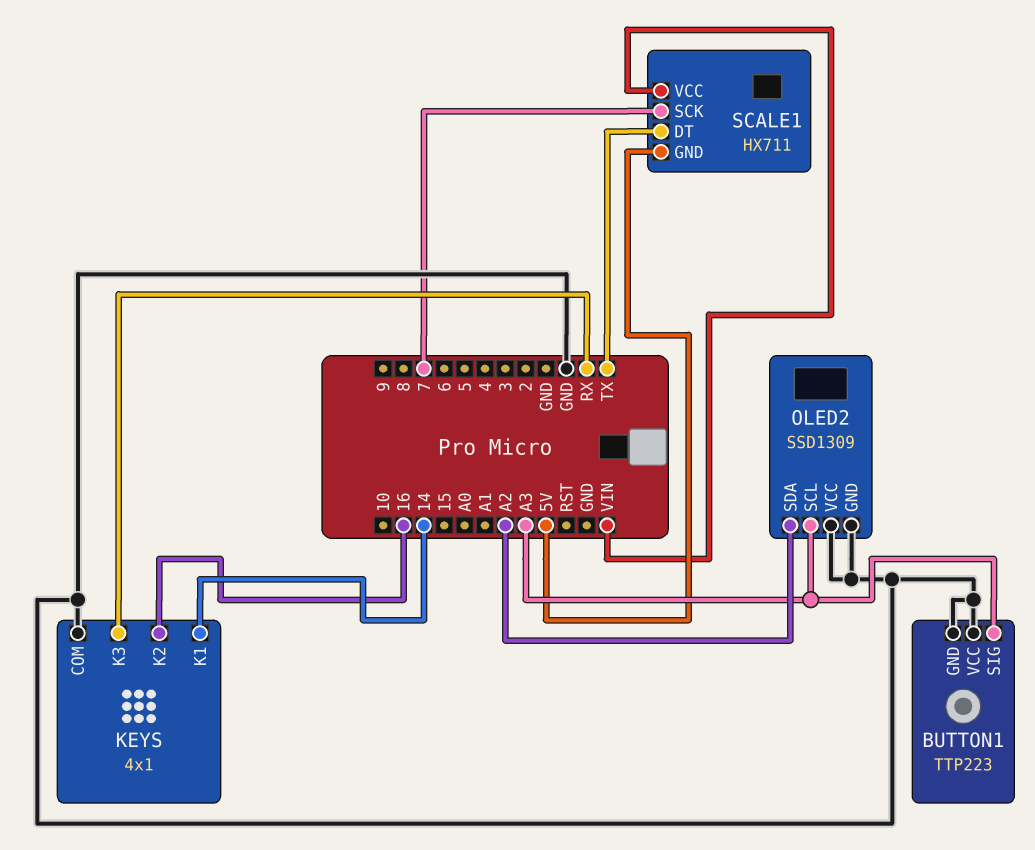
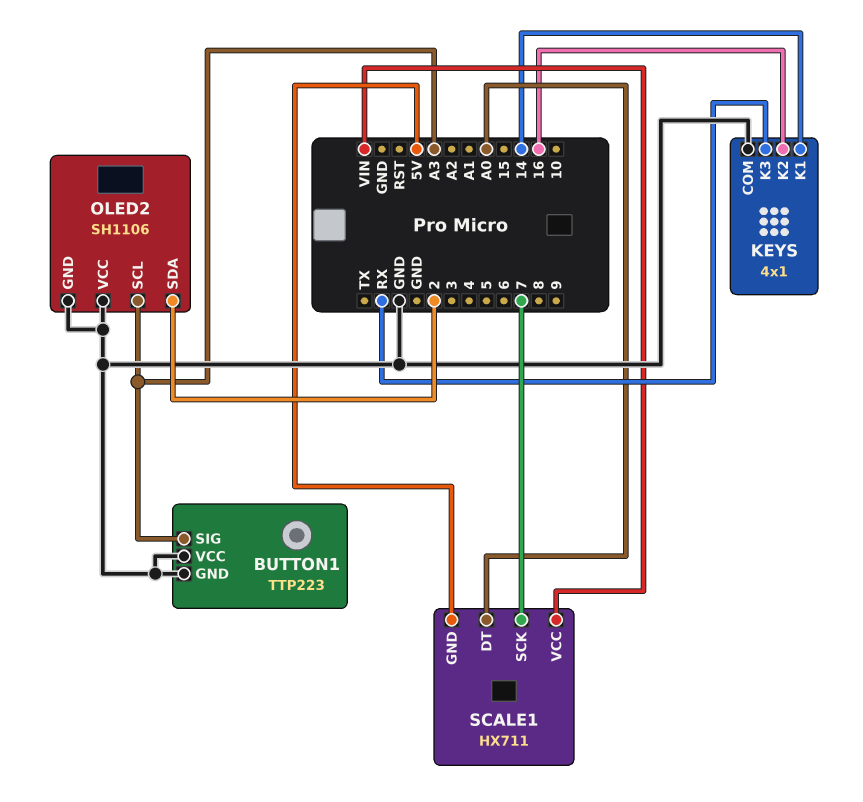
OLED2: SSD1309 -> SH1106
OLED2 pin SDA: A2 -> 2
SCALE1 pin DT: TX -> A0

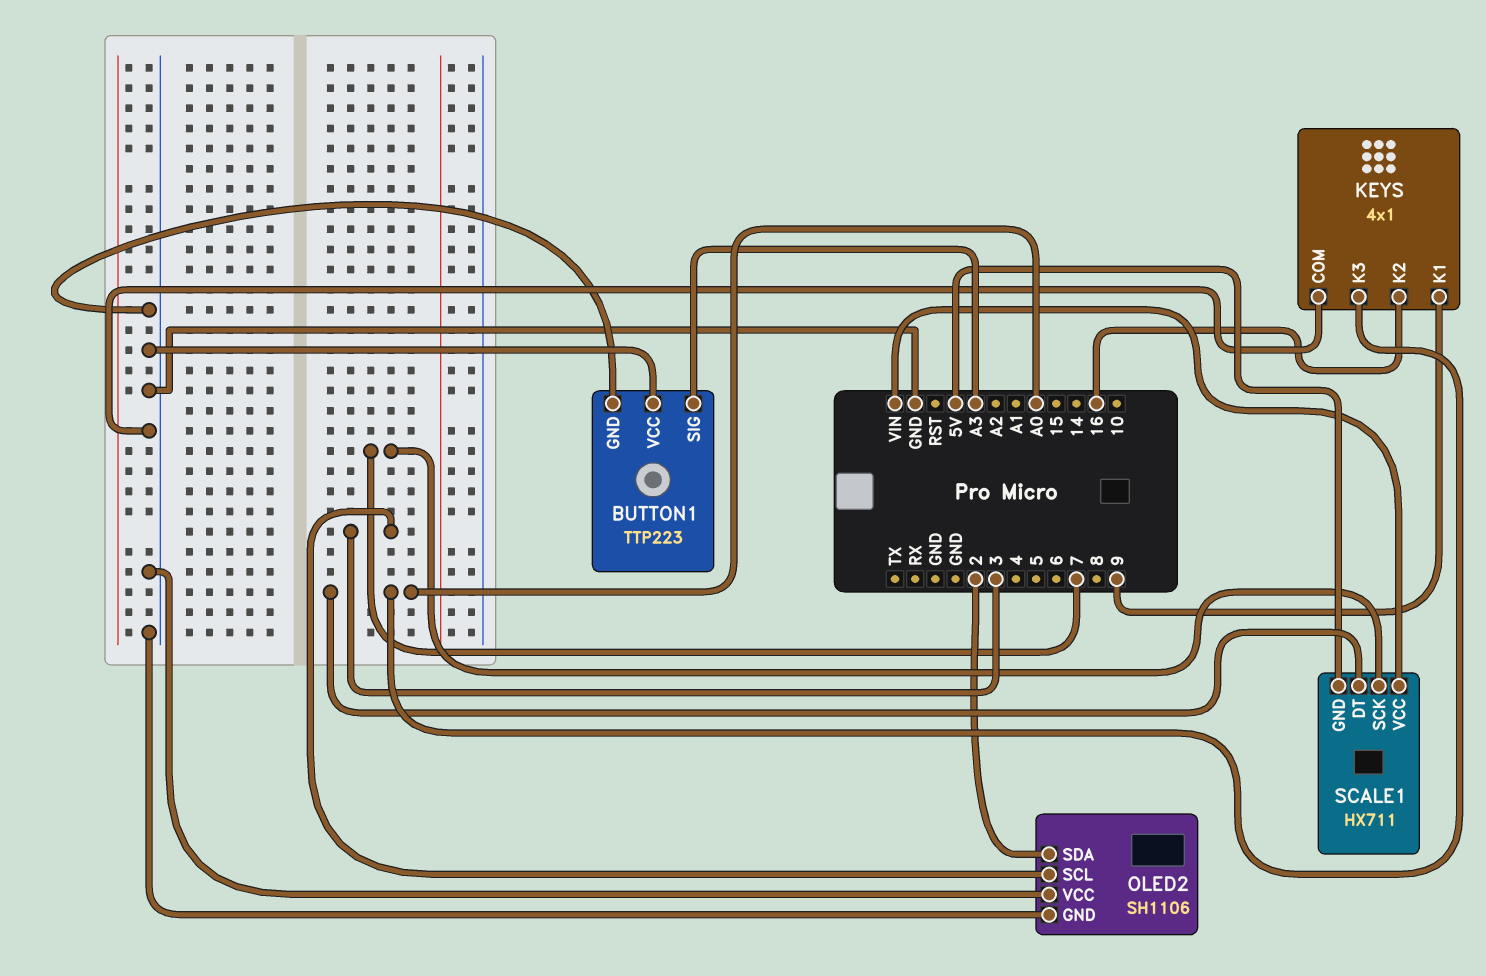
KEYS pin K1: 14 -> 9
KEYS pin K3: RX -> A0
OLED2 pin SCL: A3 -> 3

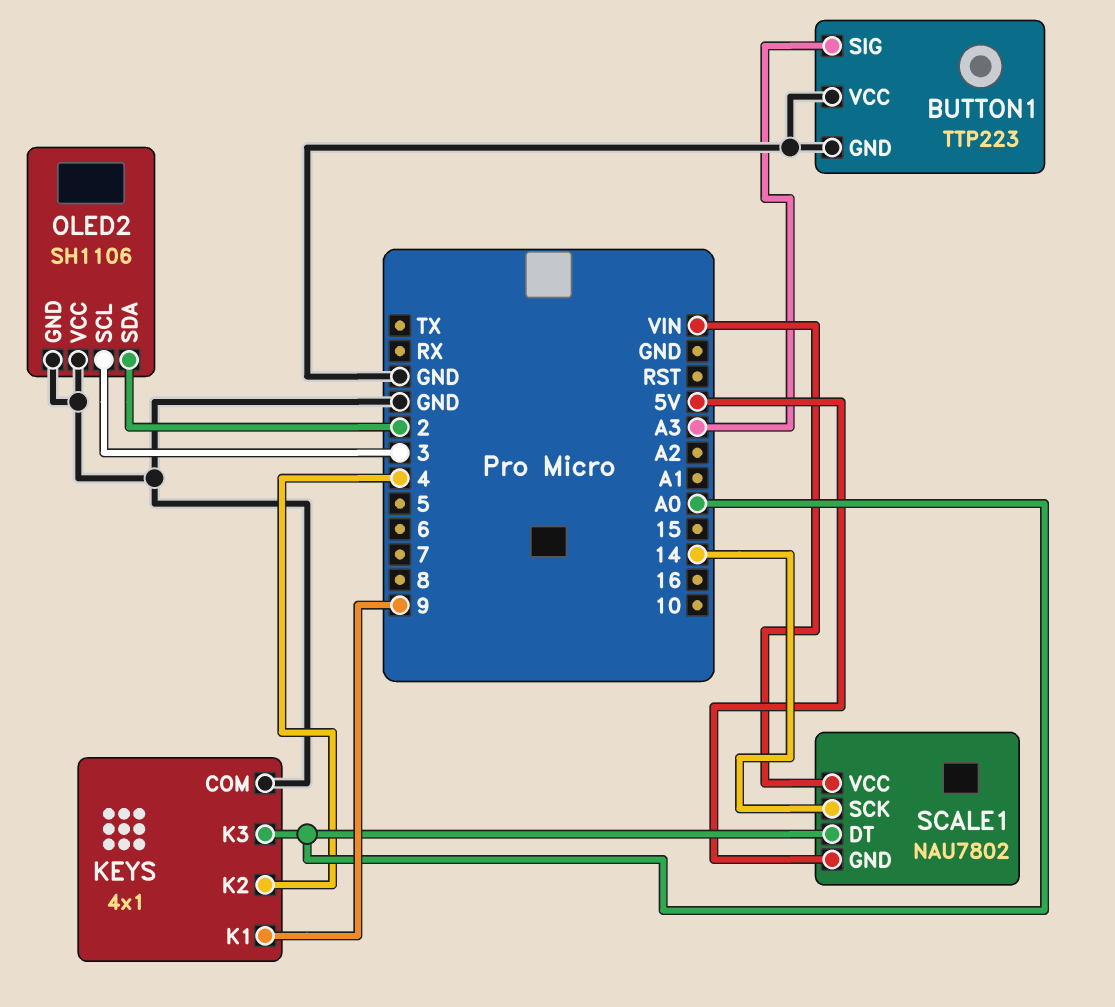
KEYS pin K2: 16 -> 4
SCALE1: HX711 -> NAU7802
SCALE1 pin SCK: 7 -> 14

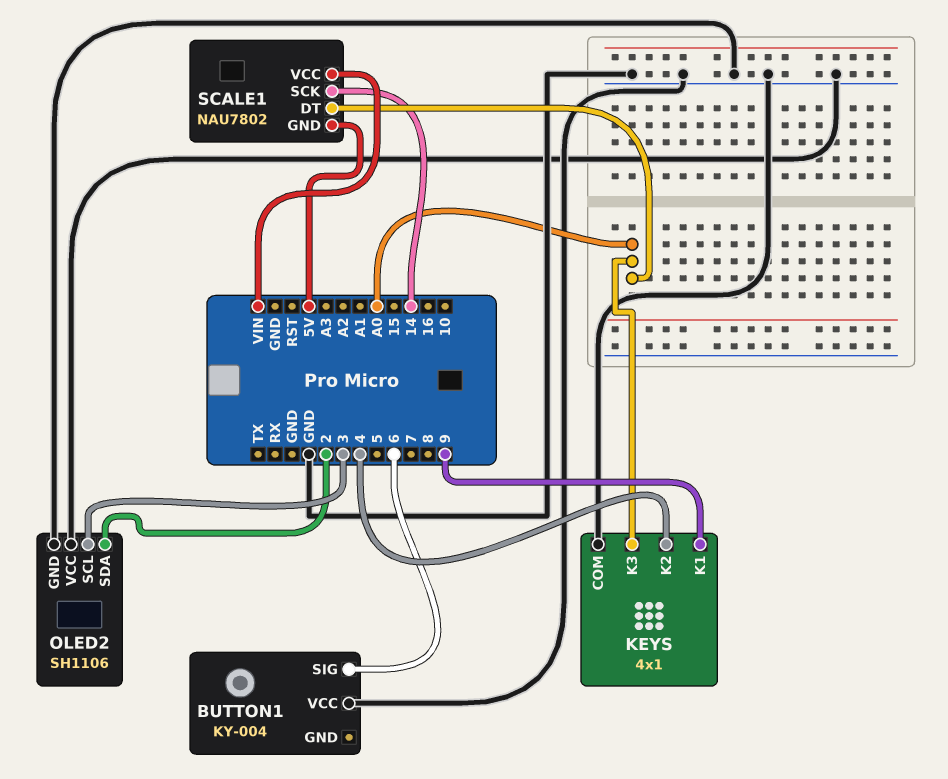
BUTTON1: TTP223 -> KY-004
BUTTON1 pin GND: GND -> none
BUTTON1 pin SIG: A3 -> 6

